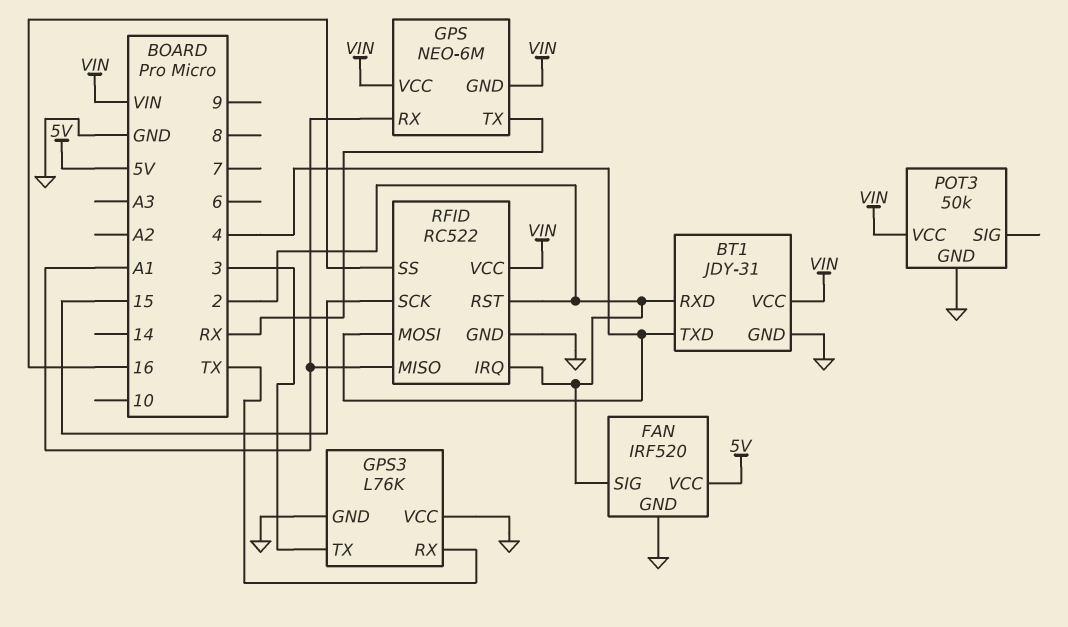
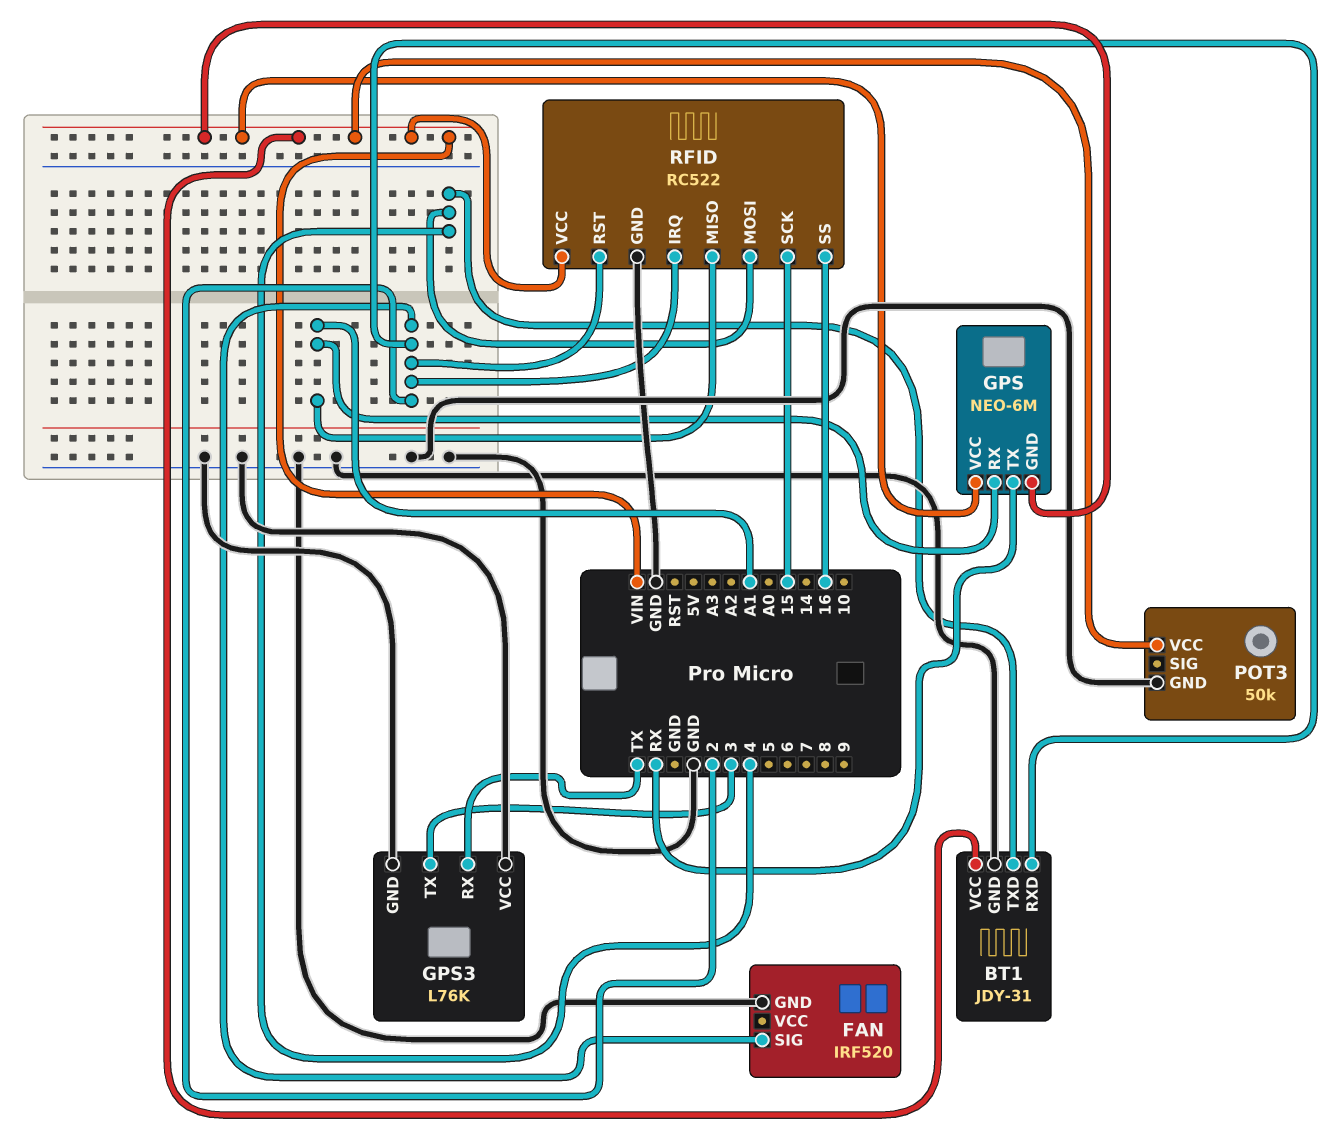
FAN pin VCC: 5V -> none

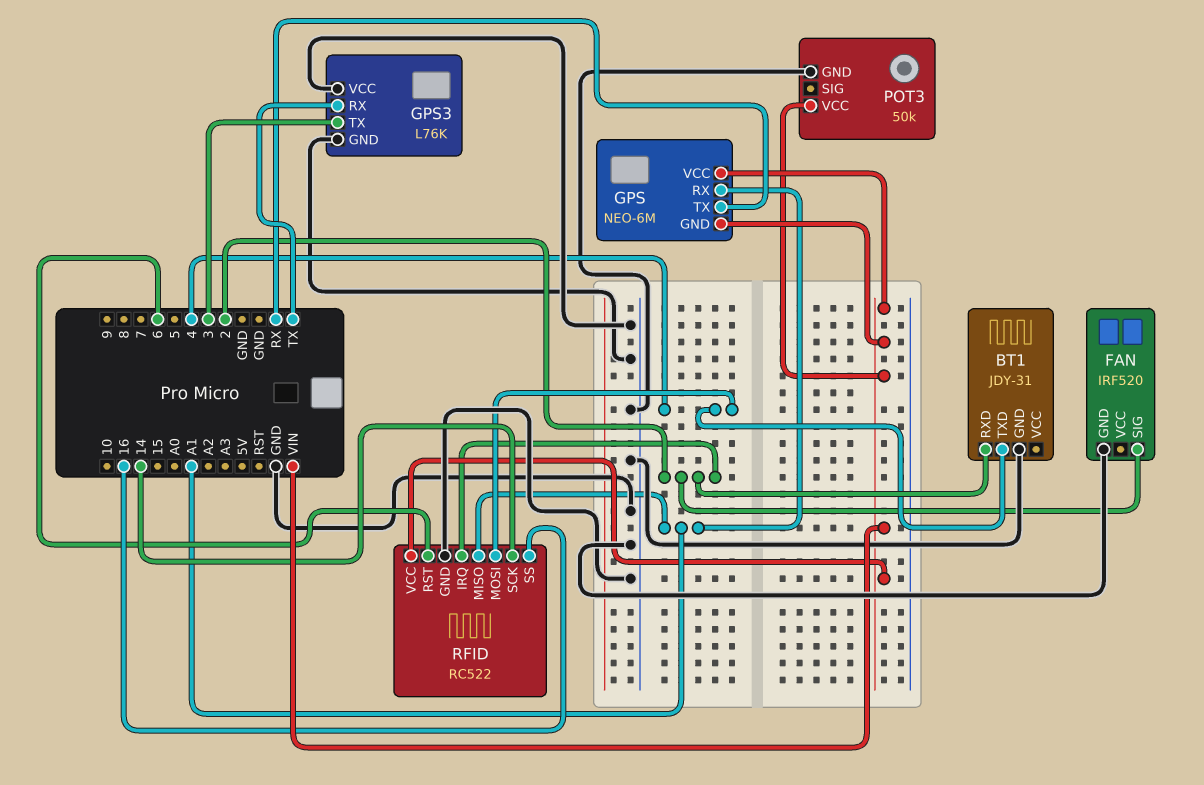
BT1 pin VCC: VIN -> none
RFID pin RST: 2 -> 6
RFID pin SCK: 15 -> 14

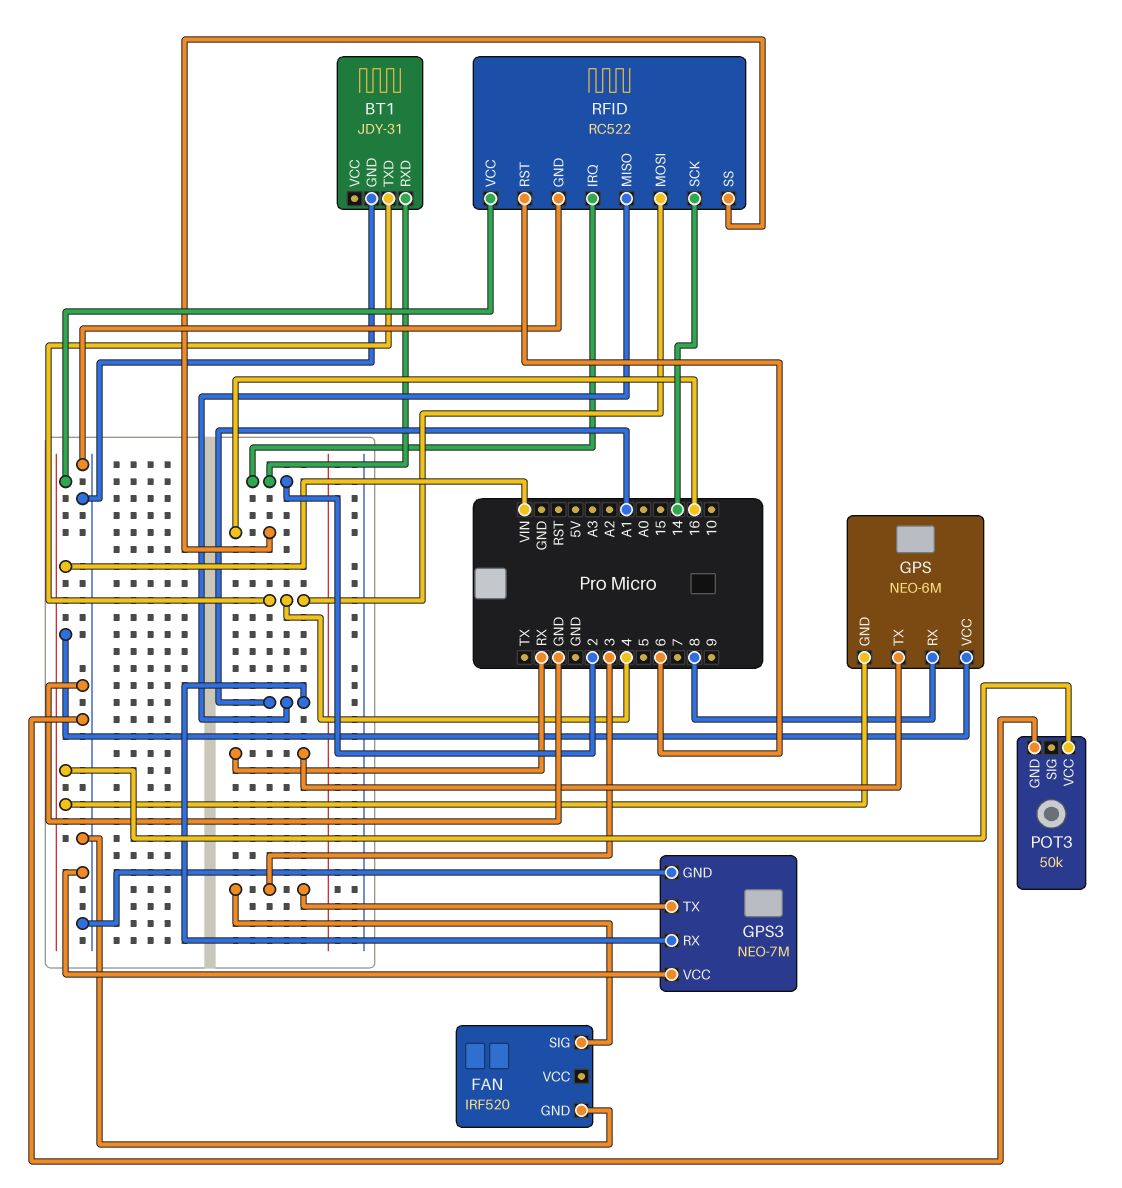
FAN pin SIG: 2 -> 3
GPS pin RX: A1 -> 8
GPS3: L76K -> NEO-7M
GPS3 pin RX: TX -> A1

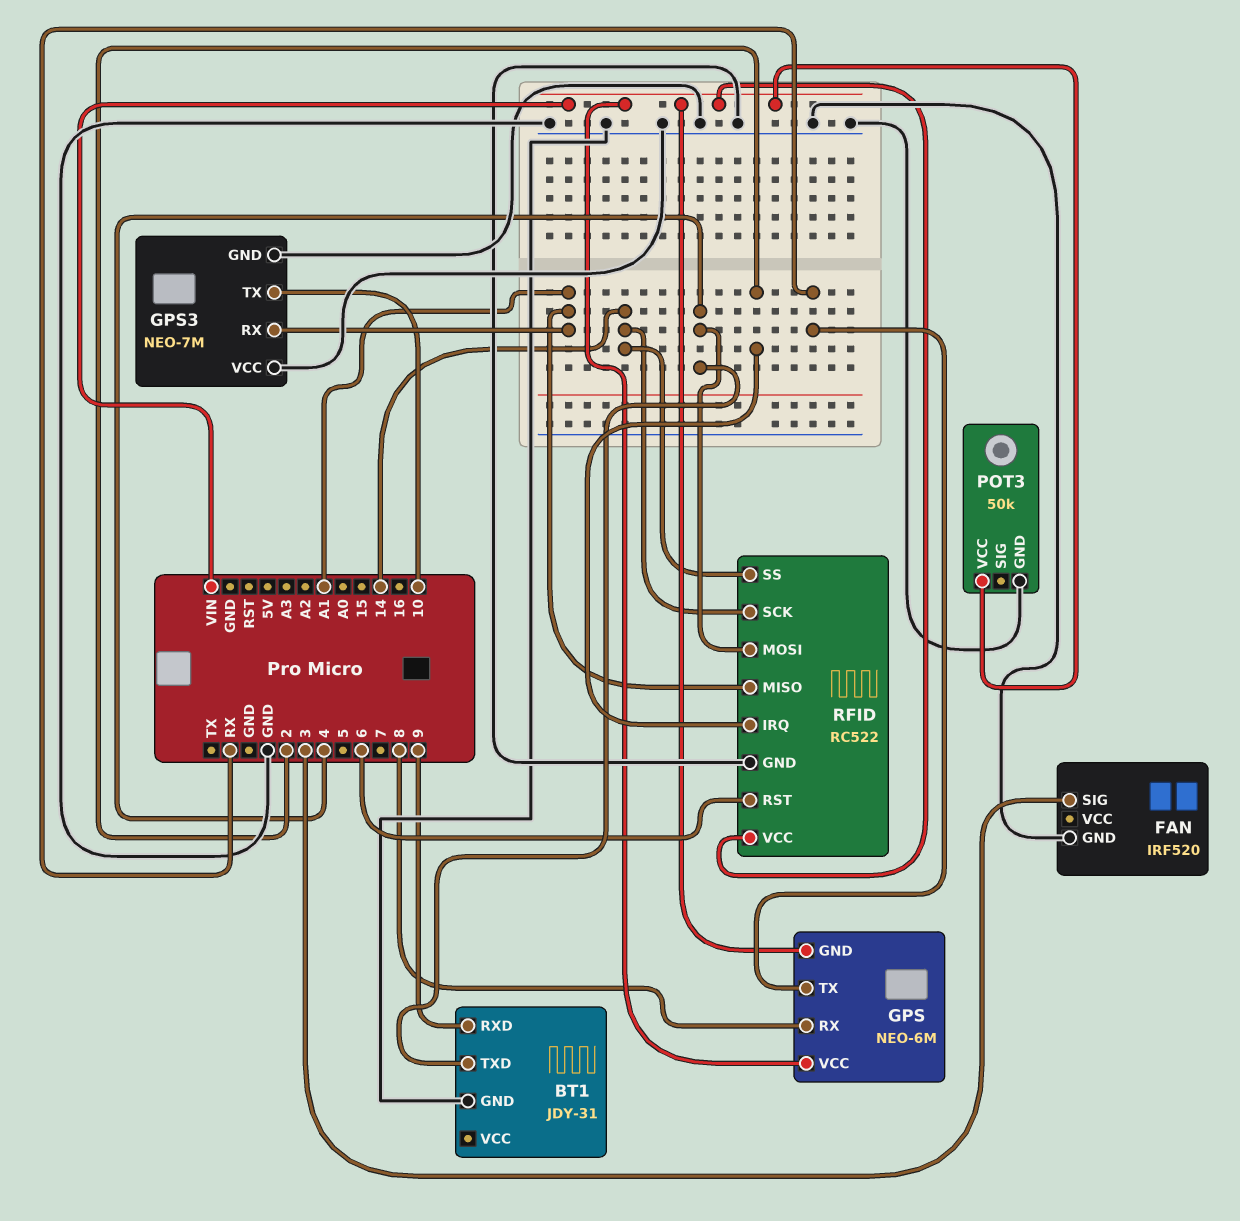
BT1 pin RXD: 2 -> 9
GPS3 pin TX: 3 -> 10
RFID pin SS: 16 -> 14

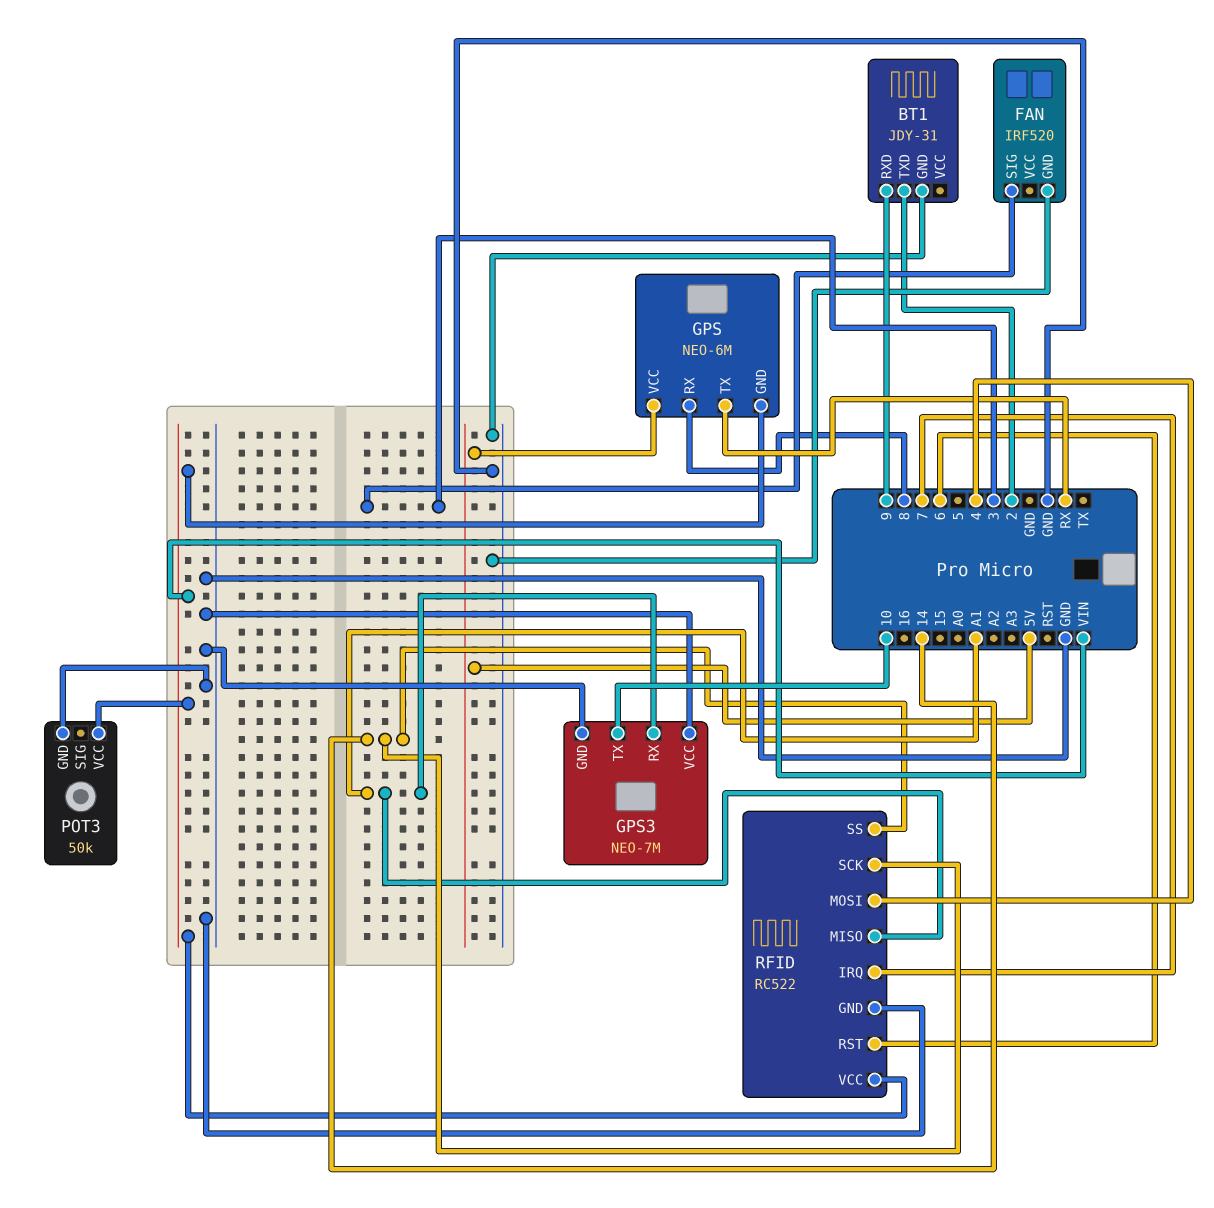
BT1 pin TXD: 4 -> 2
GPS pin VCC: VIN -> 5V
RFID pin IRQ: 2 -> 7

